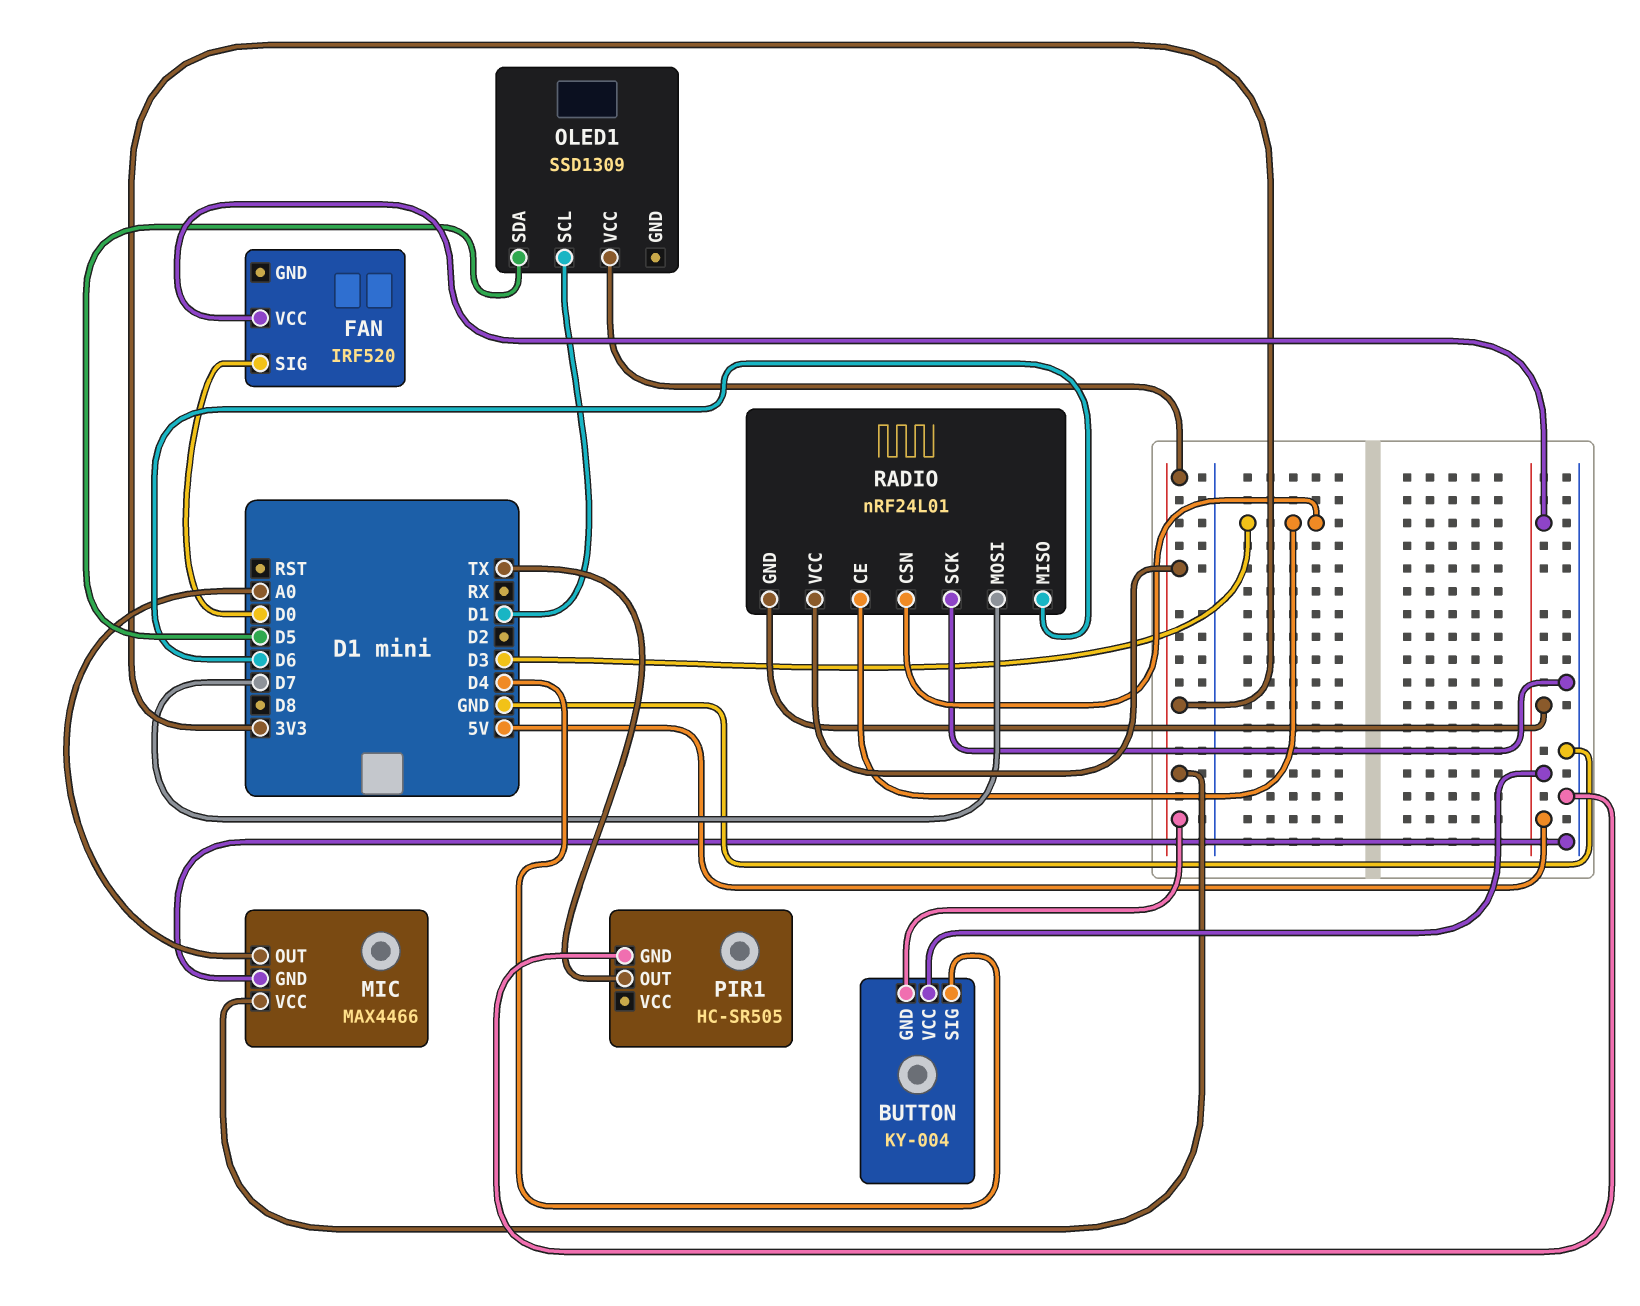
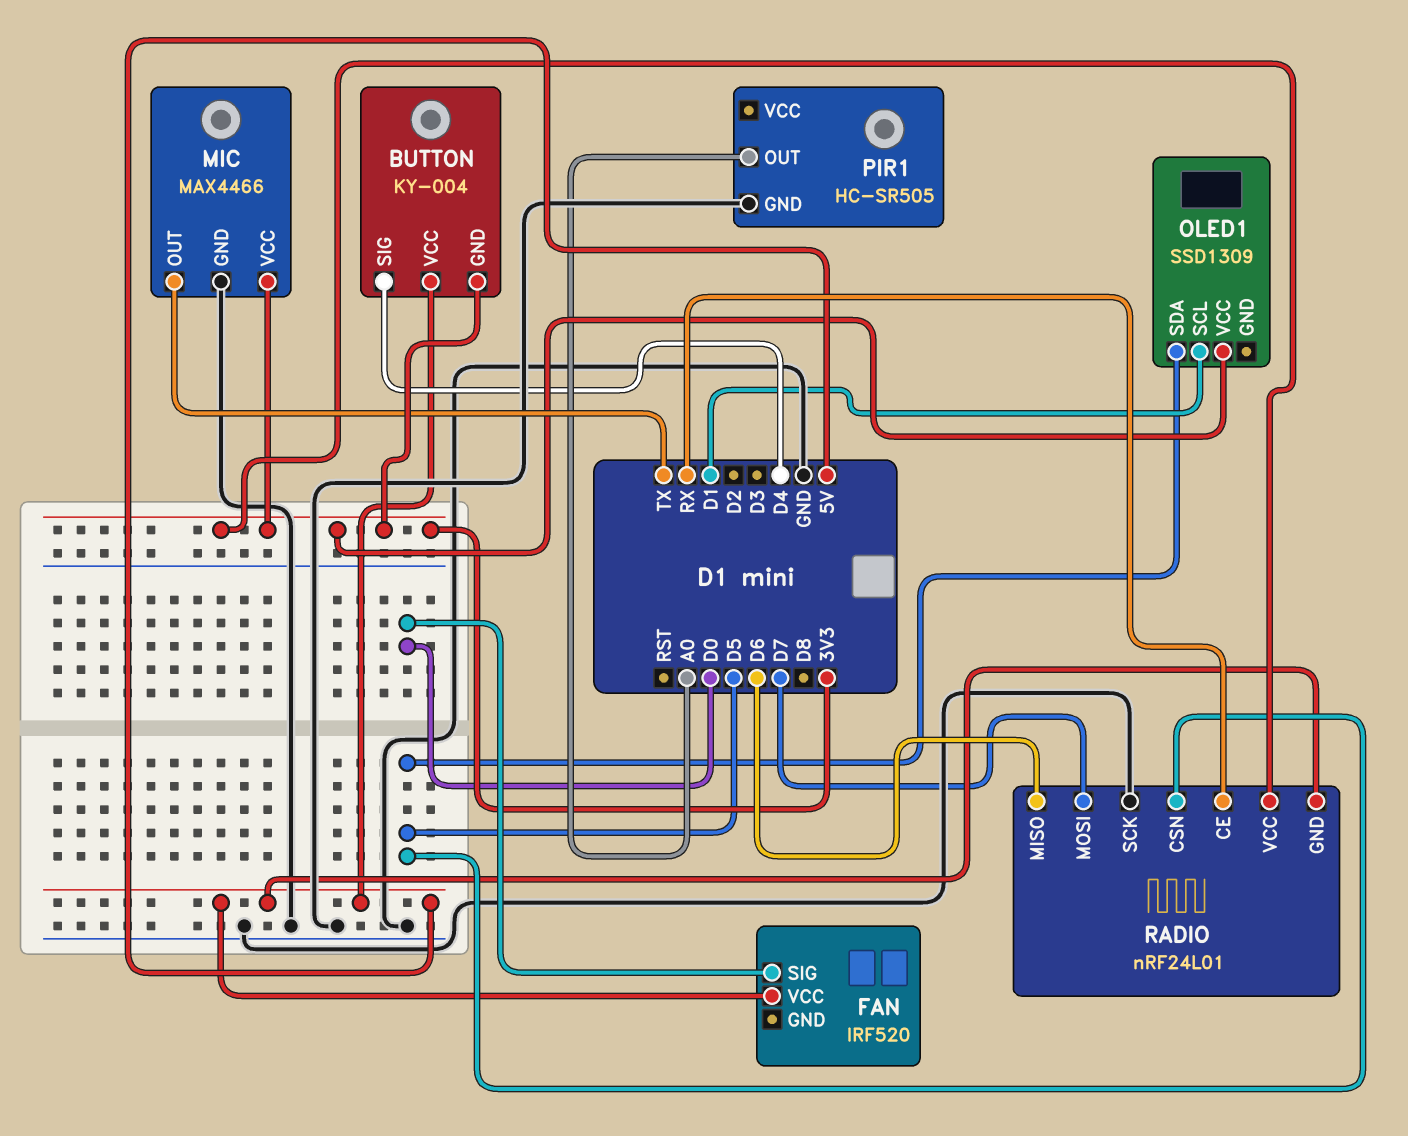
MIC pin OUT: A0 -> TX
PIR1 pin OUT: TX -> A0
RADIO pin CE: D3 -> RX
RADIO pin CSN: D3 -> D5

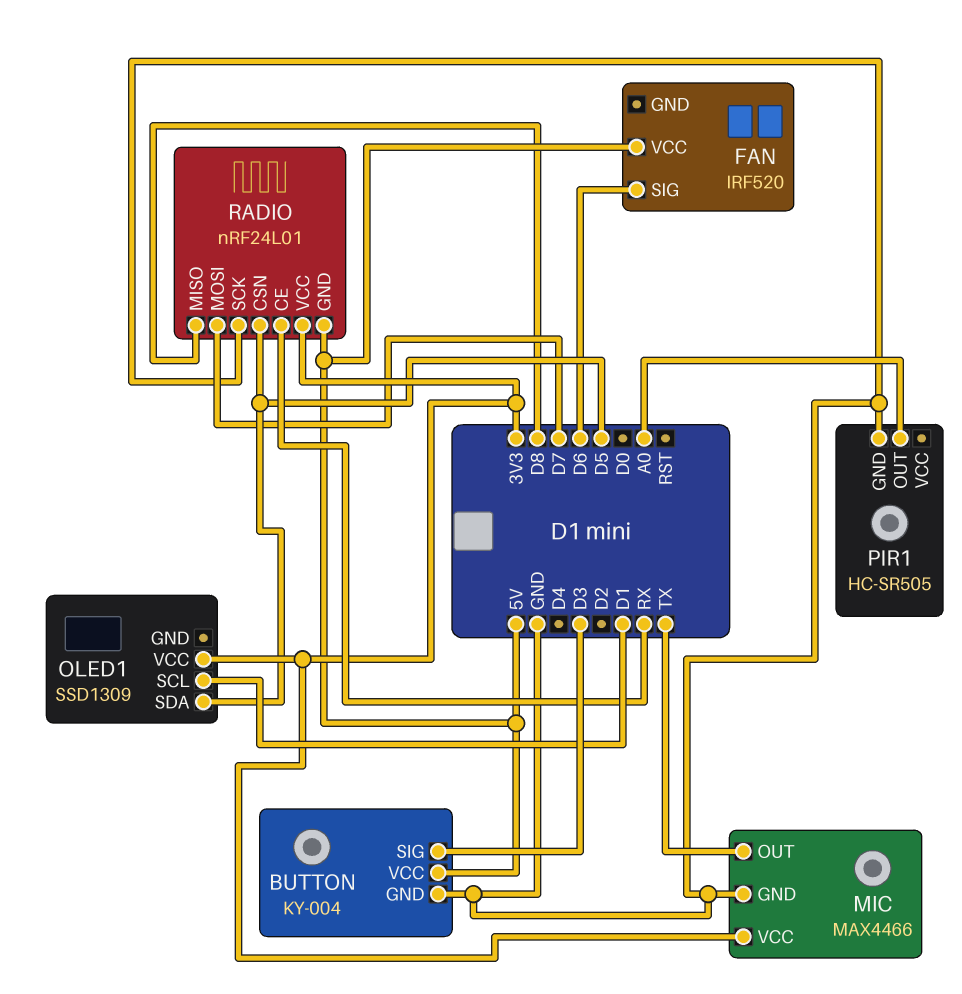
BUTTON pin GND: 3V3 -> GND
BUTTON pin SIG: D4 -> D3
FAN pin SIG: D0 -> D6
RADIO pin MISO: D6 -> D8

